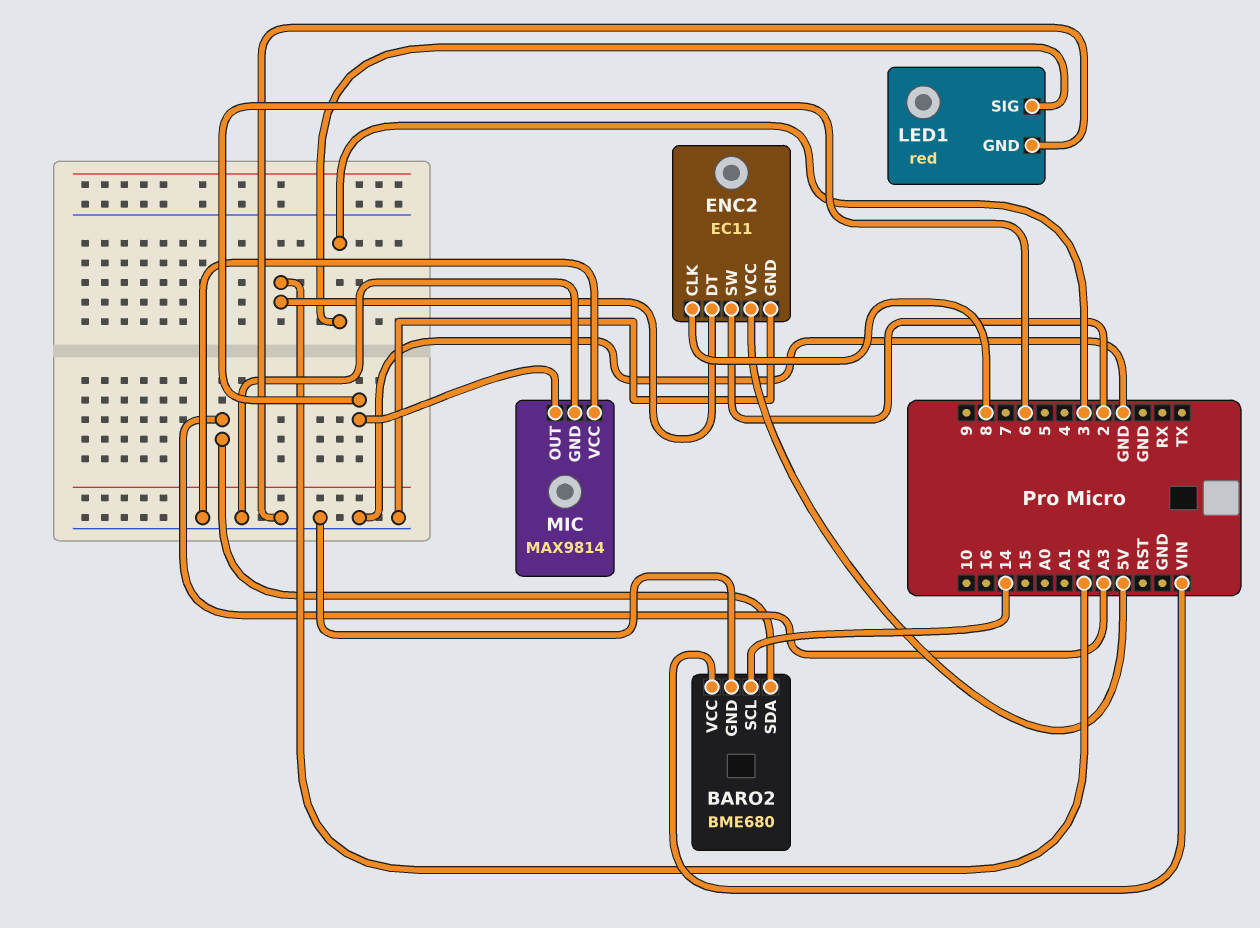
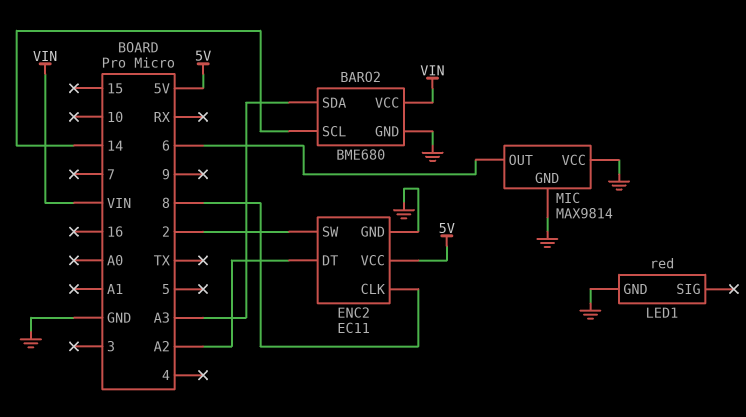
LED1 pin SIG: 3 -> none

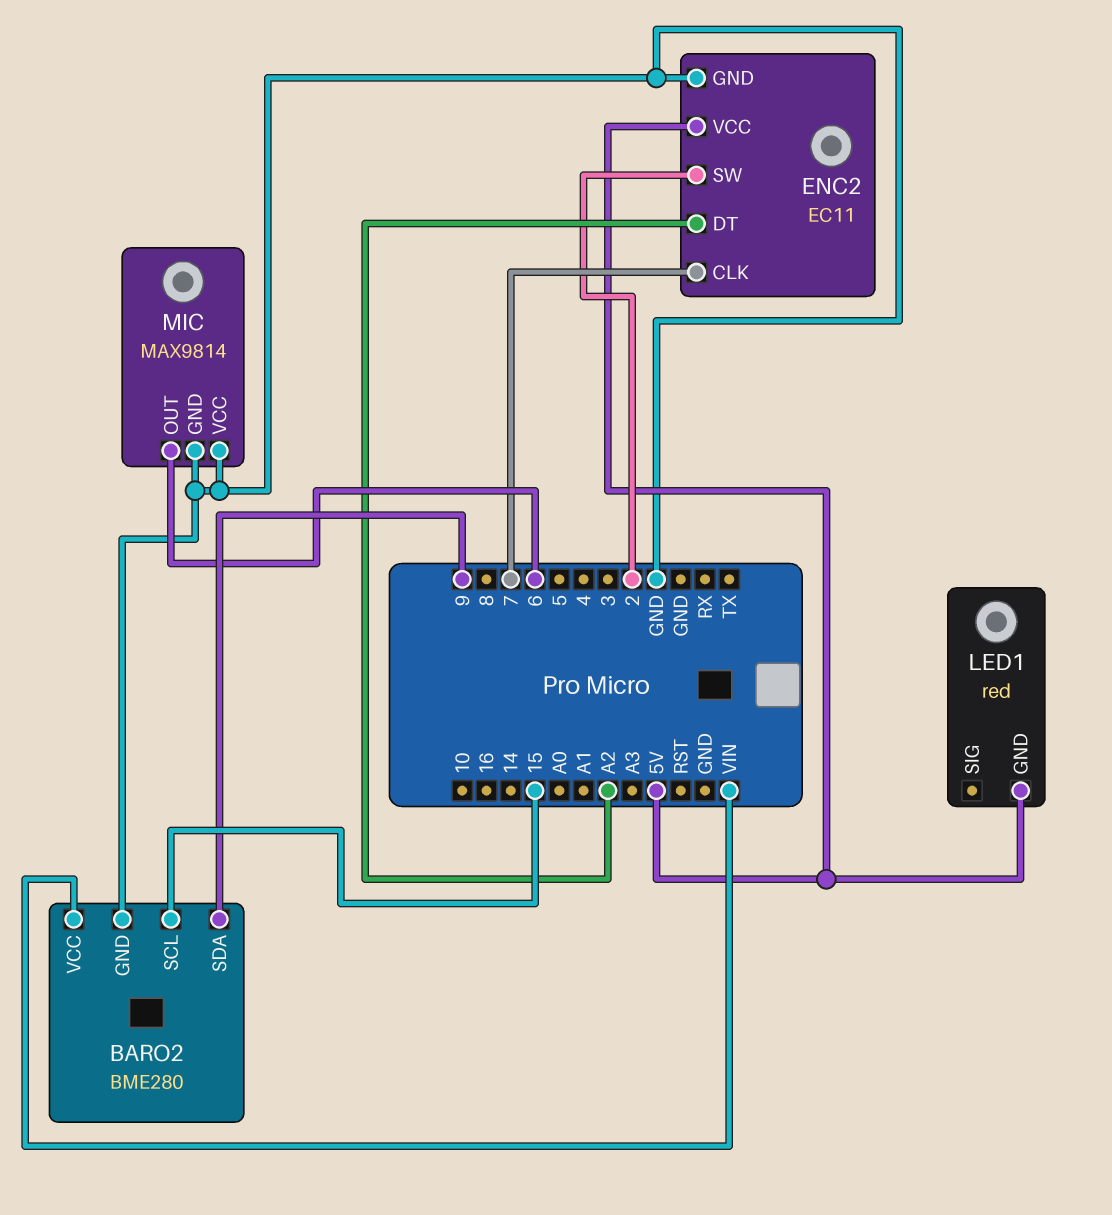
BARO2: BME680 -> BME280
BARO2 pin SCL: 14 -> 15
BARO2 pin SDA: A3 -> 9
ENC2 pin CLK: 8 -> 7
LED1 pin GND: GND -> 5V

